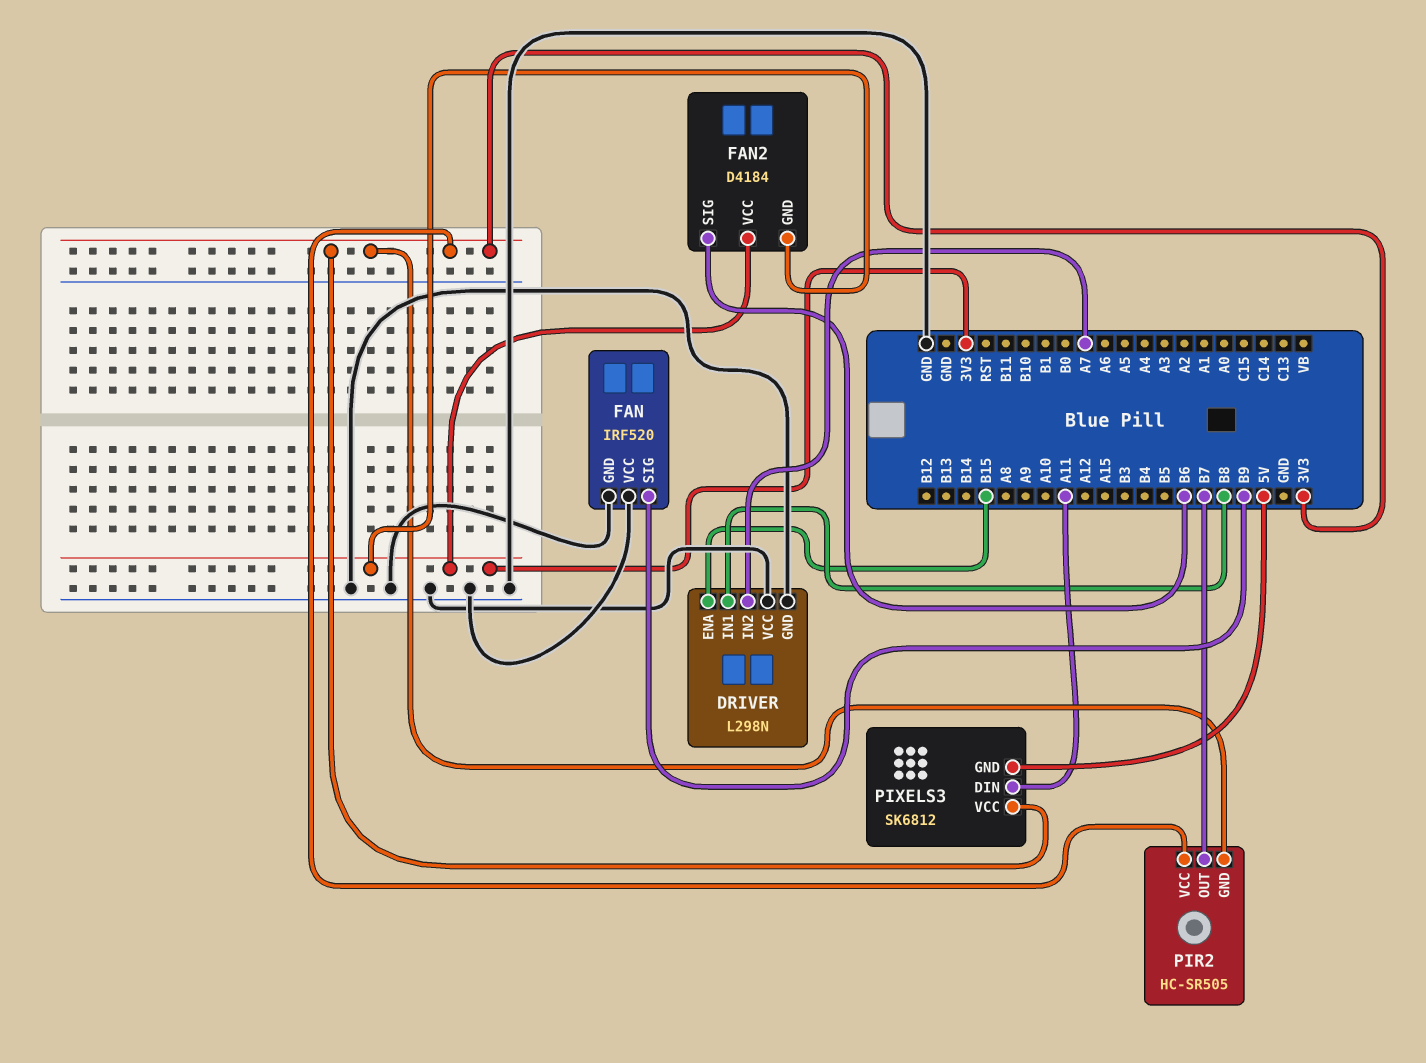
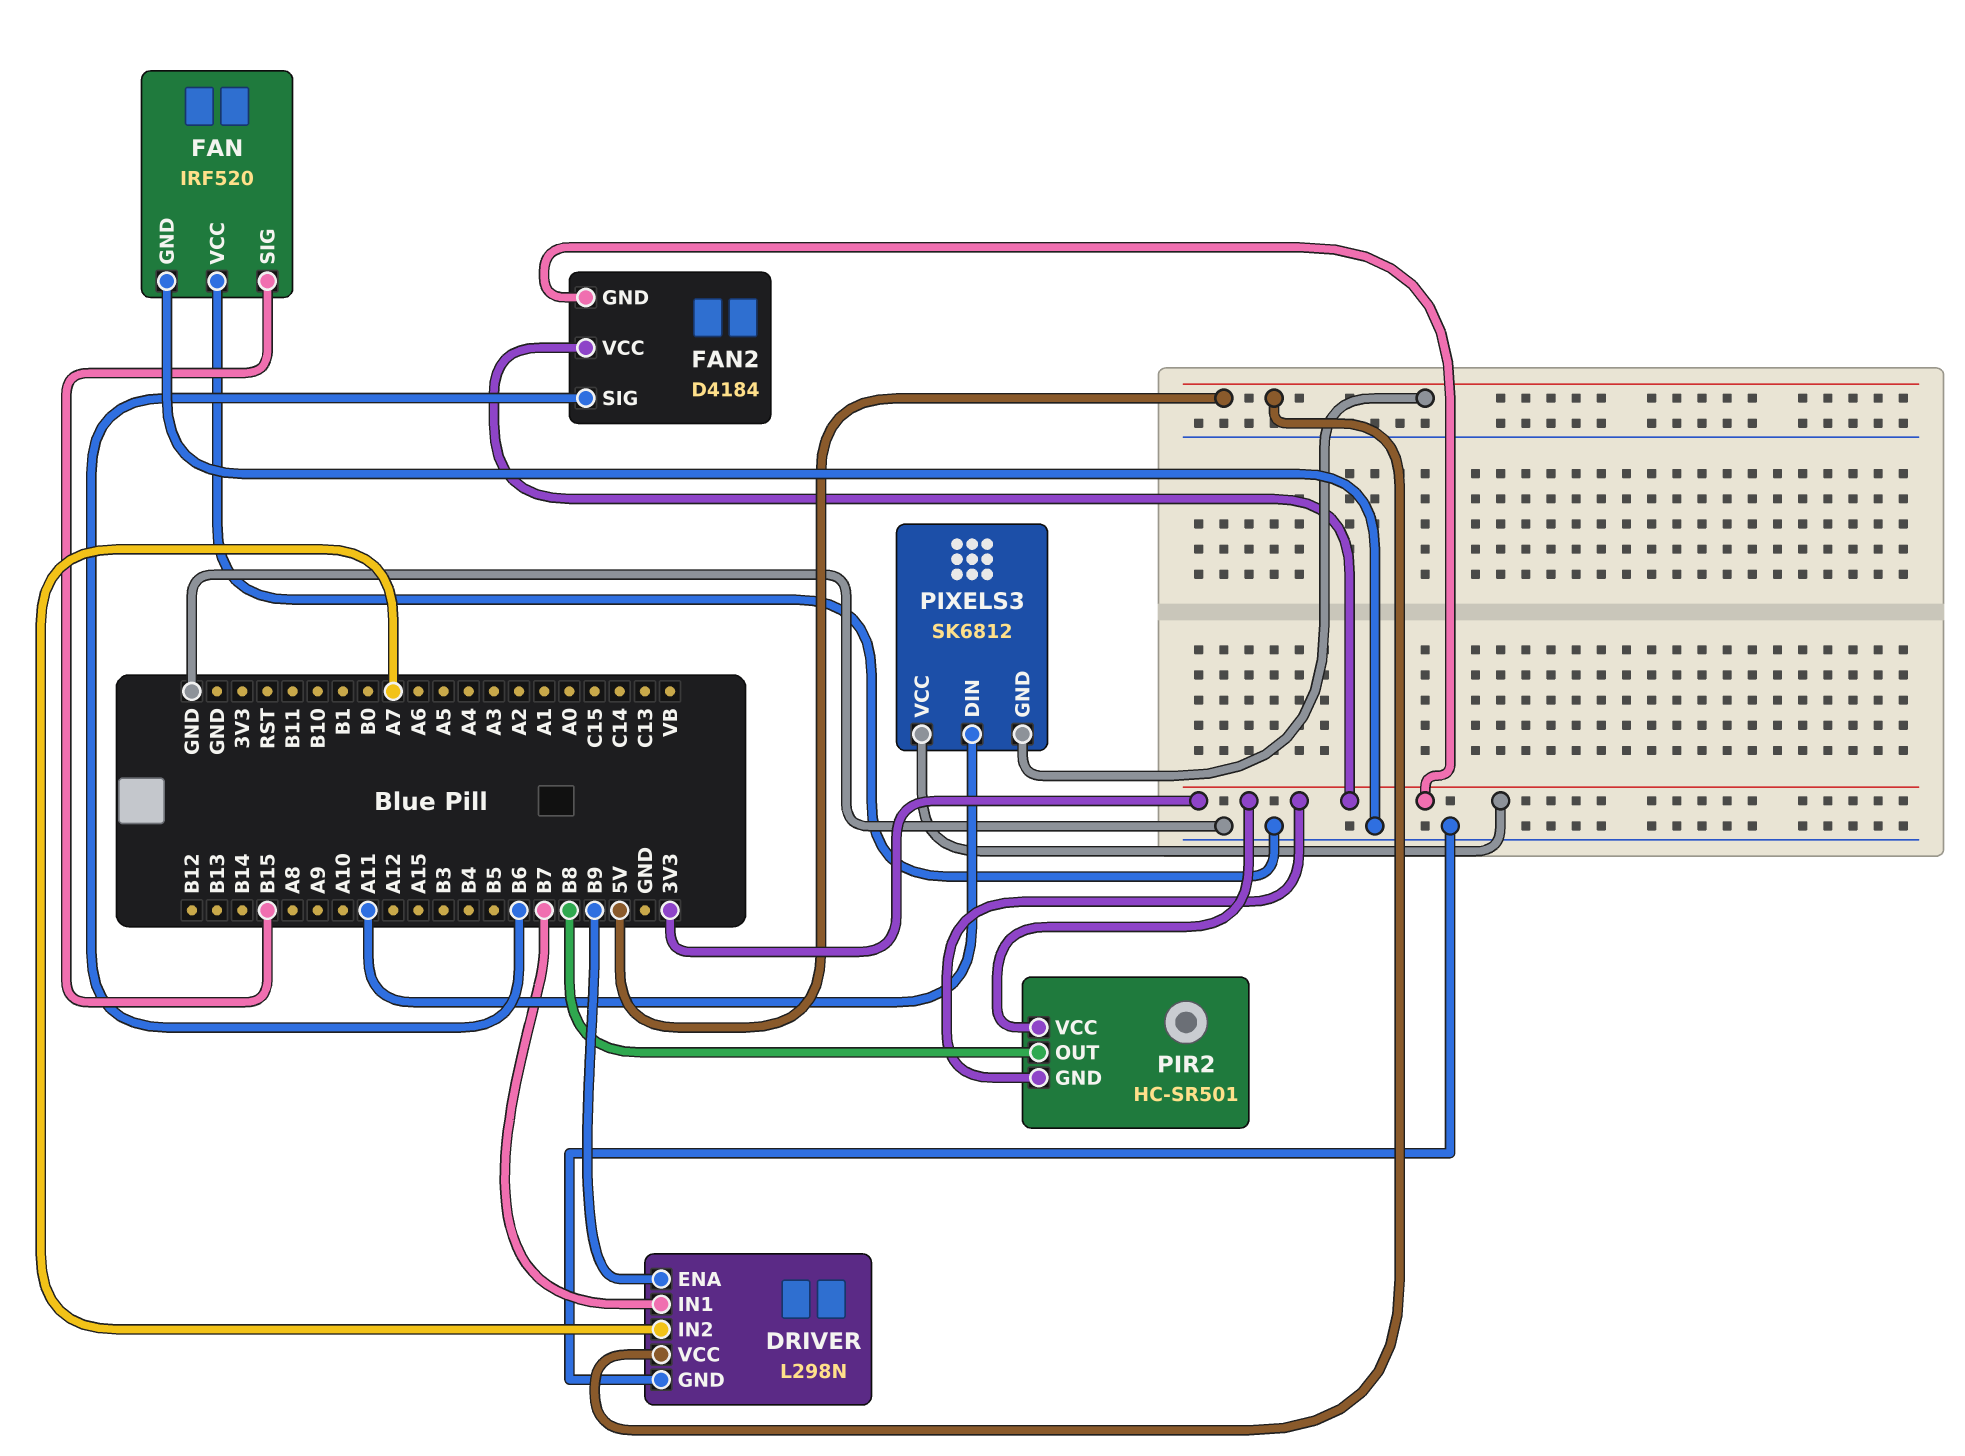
DRIVER pin ENA: B15 -> B9
DRIVER pin IN1: B8 -> B7
DRIVER pin VCC: GND -> 5V
FAN pin SIG: B9 -> B15
PIR2: HC-SR505 -> HC-SR501
PIR2 pin OUT: B7 -> B8

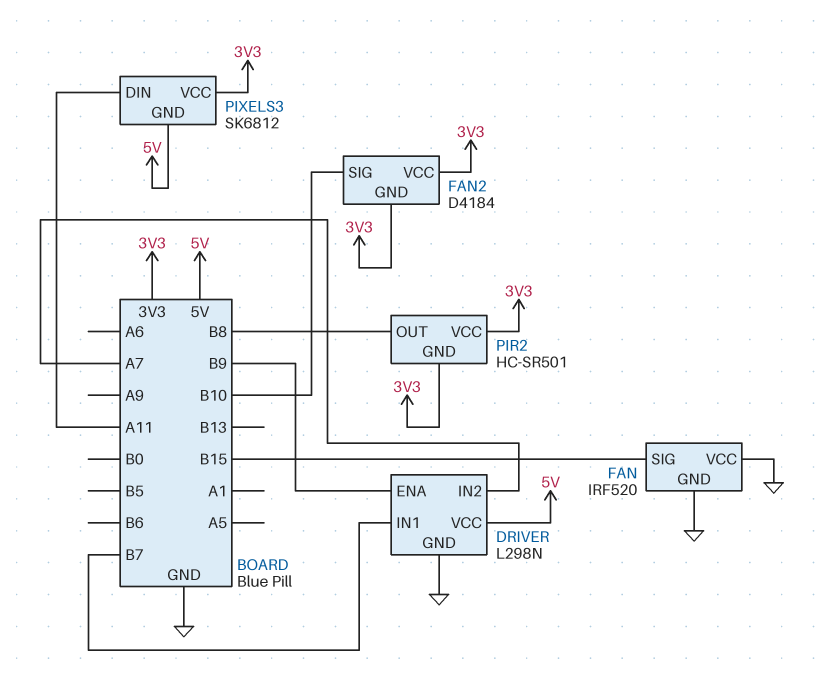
FAN2 pin SIG: B6 -> B10

